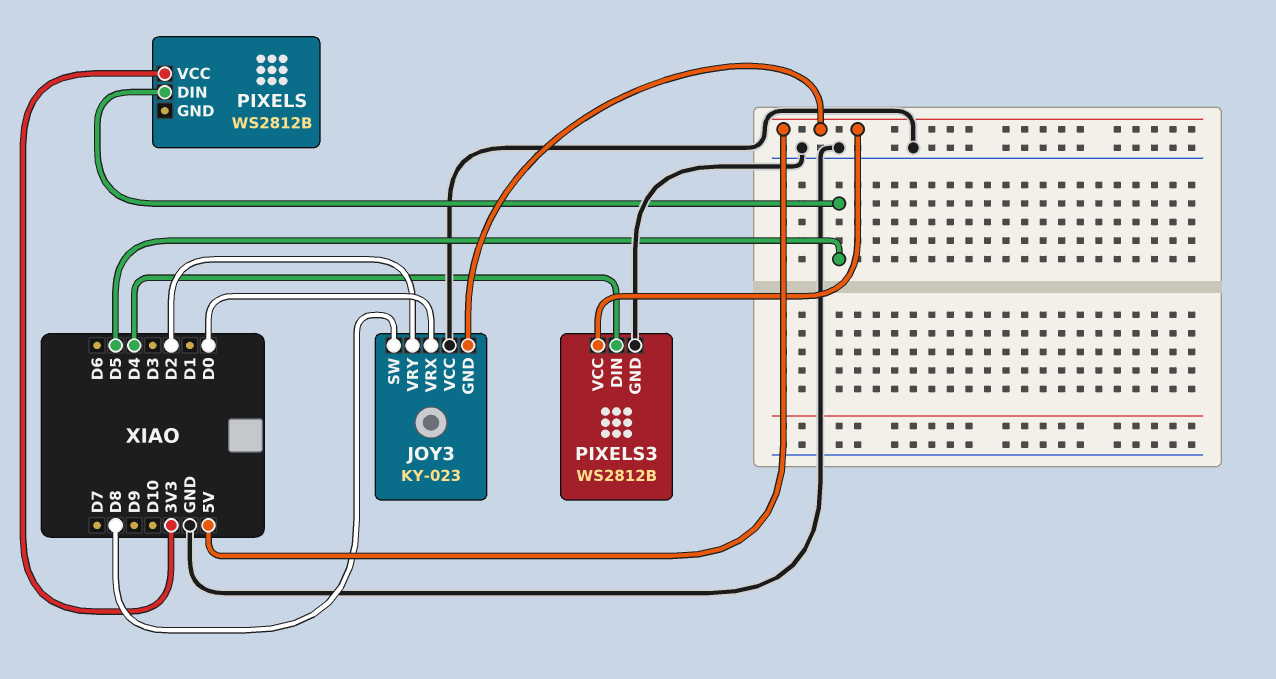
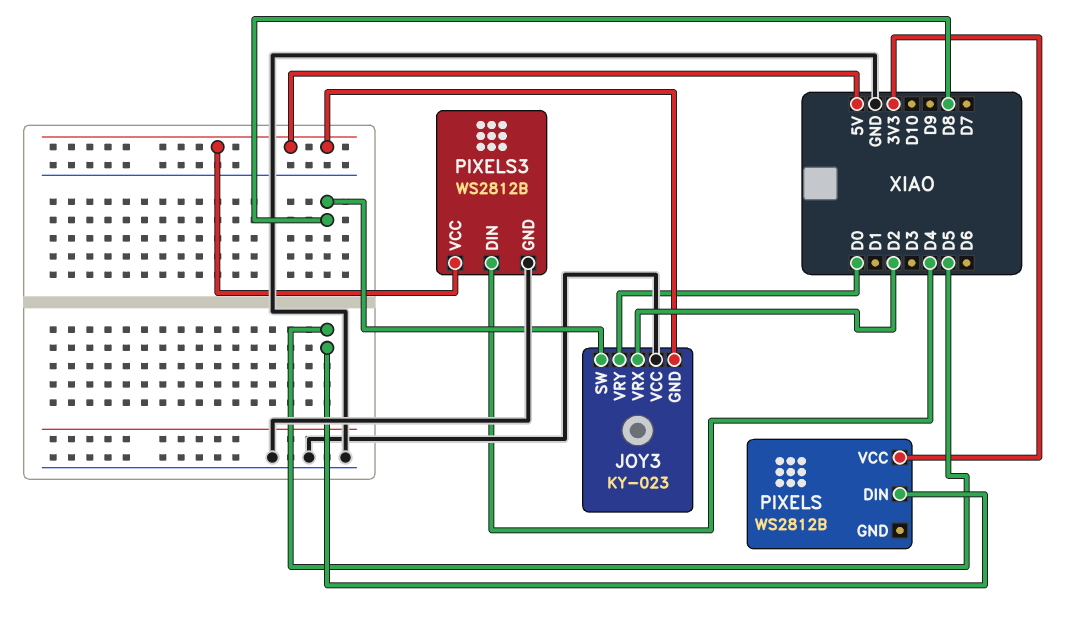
JOY3 pin VRX: D0 -> D2
JOY3 pin VRY: D2 -> D0

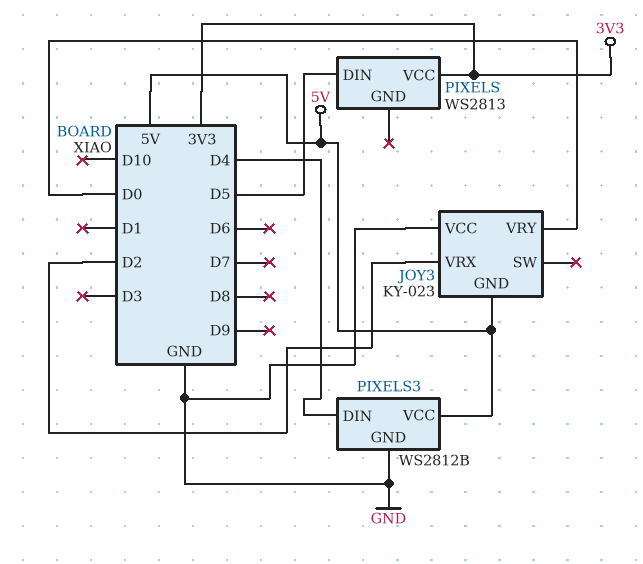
JOY3 pin SW: D8 -> none
PIXELS: WS2812B -> WS2813

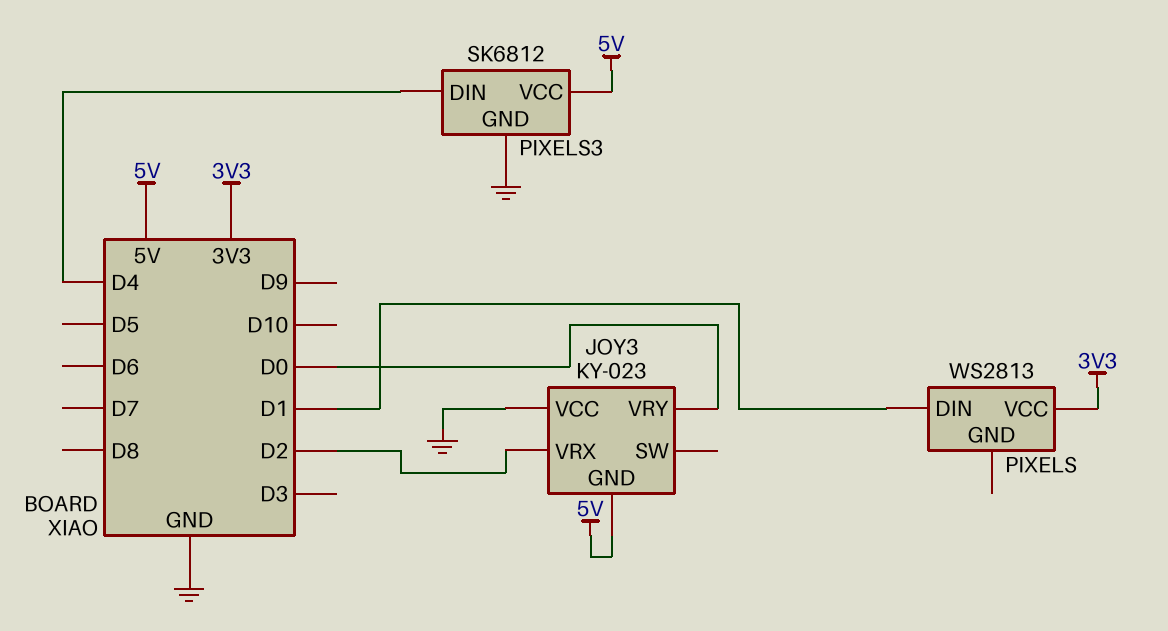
PIXELS pin DIN: D5 -> D1
PIXELS3: WS2812B -> SK6812

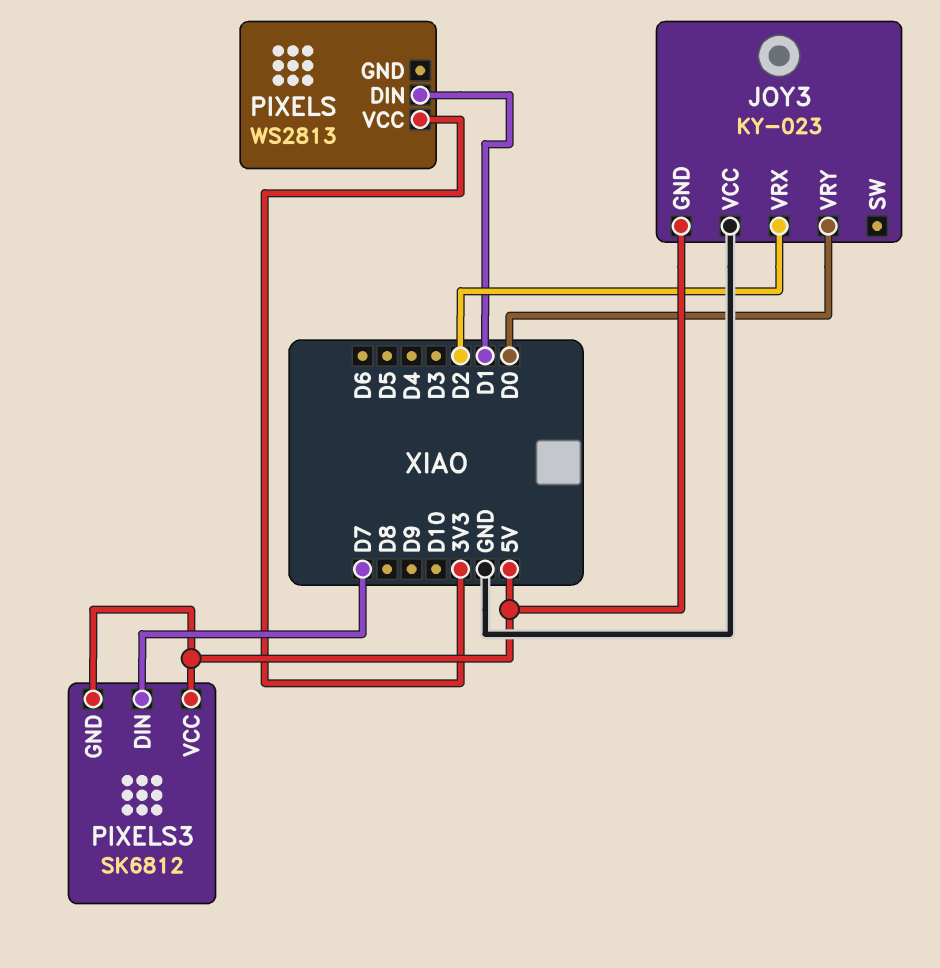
PIXELS3 pin DIN: D4 -> D7
PIXELS3 pin GND: GND -> 5V

